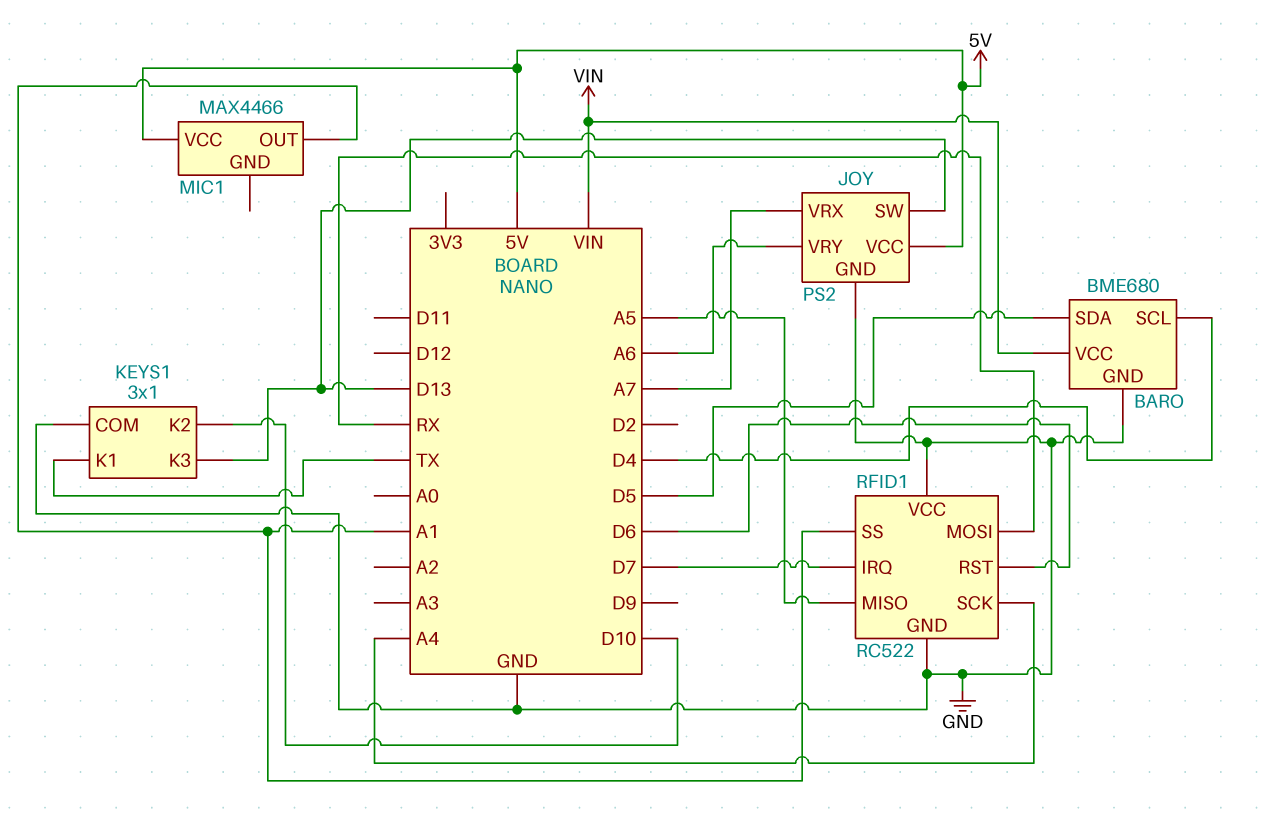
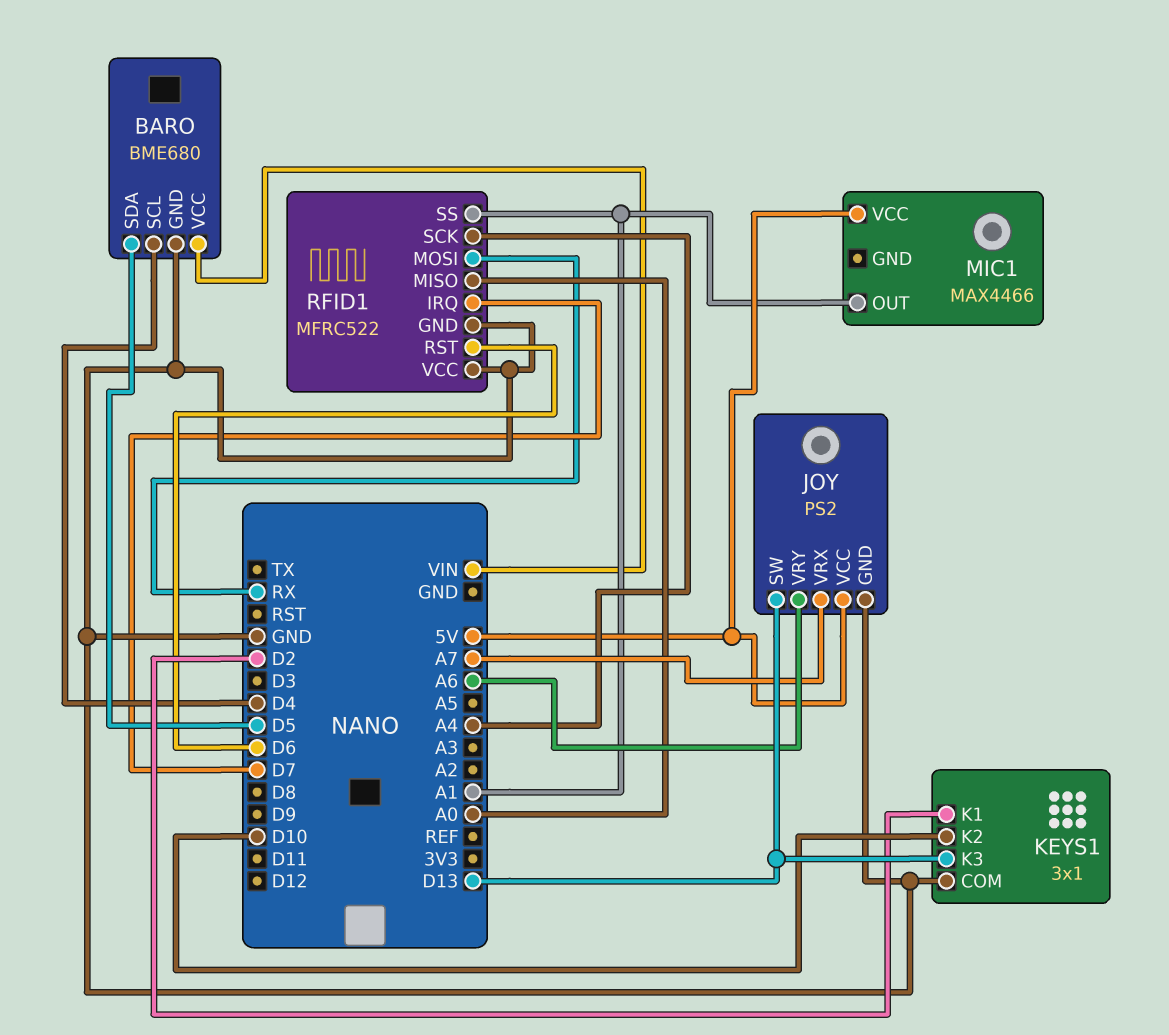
KEYS1 pin K1: TX -> D2
RFID1: RC522 -> MFRC522
RFID1 pin MISO: A5 -> A0

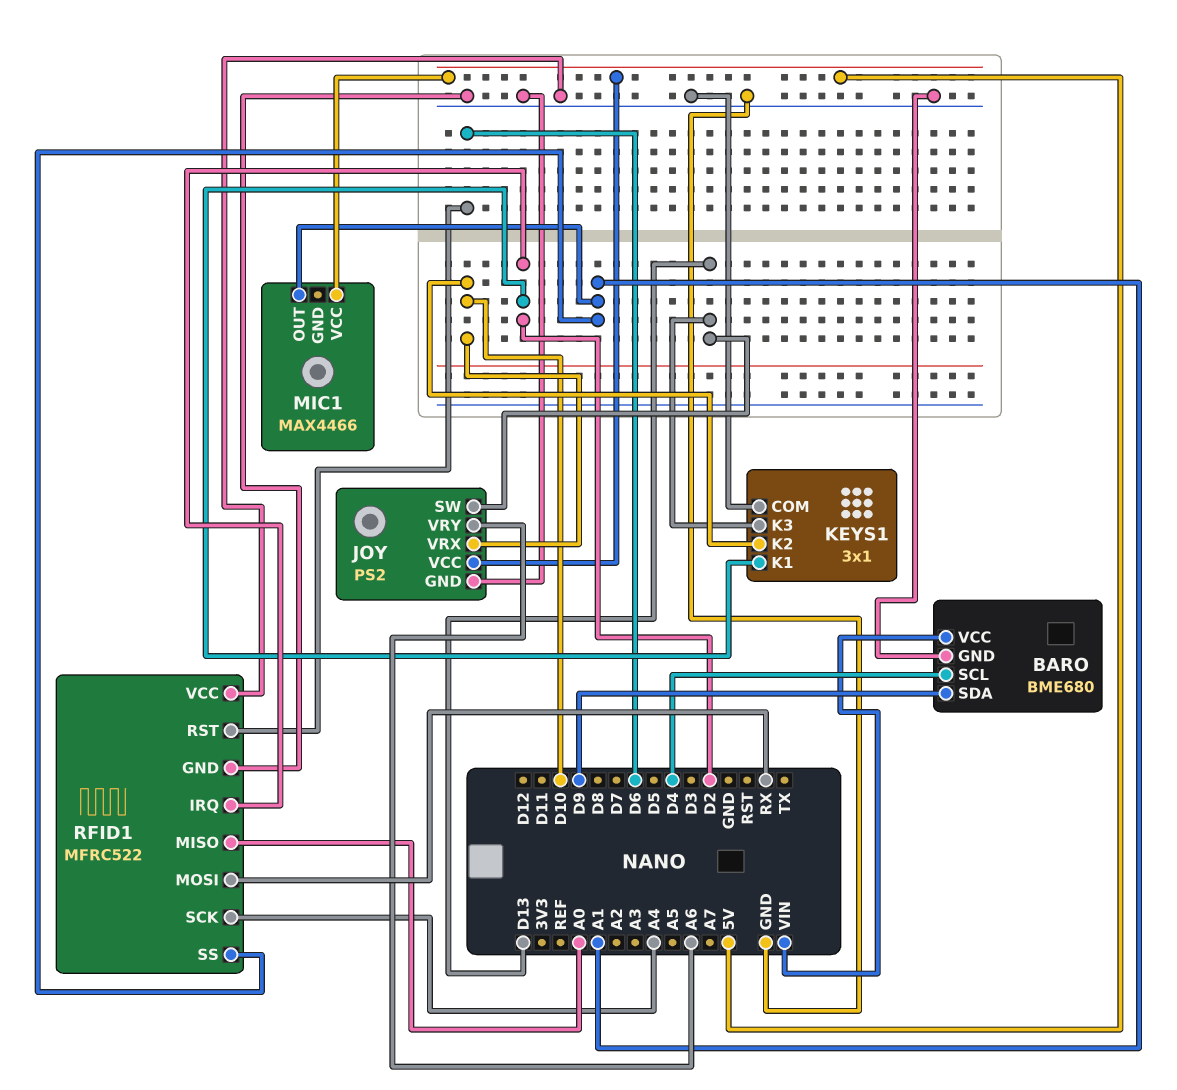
BARO pin SDA: D5 -> D9
JOY pin VRX: A7 -> D10
RFID1 pin IRQ: D7 -> D2

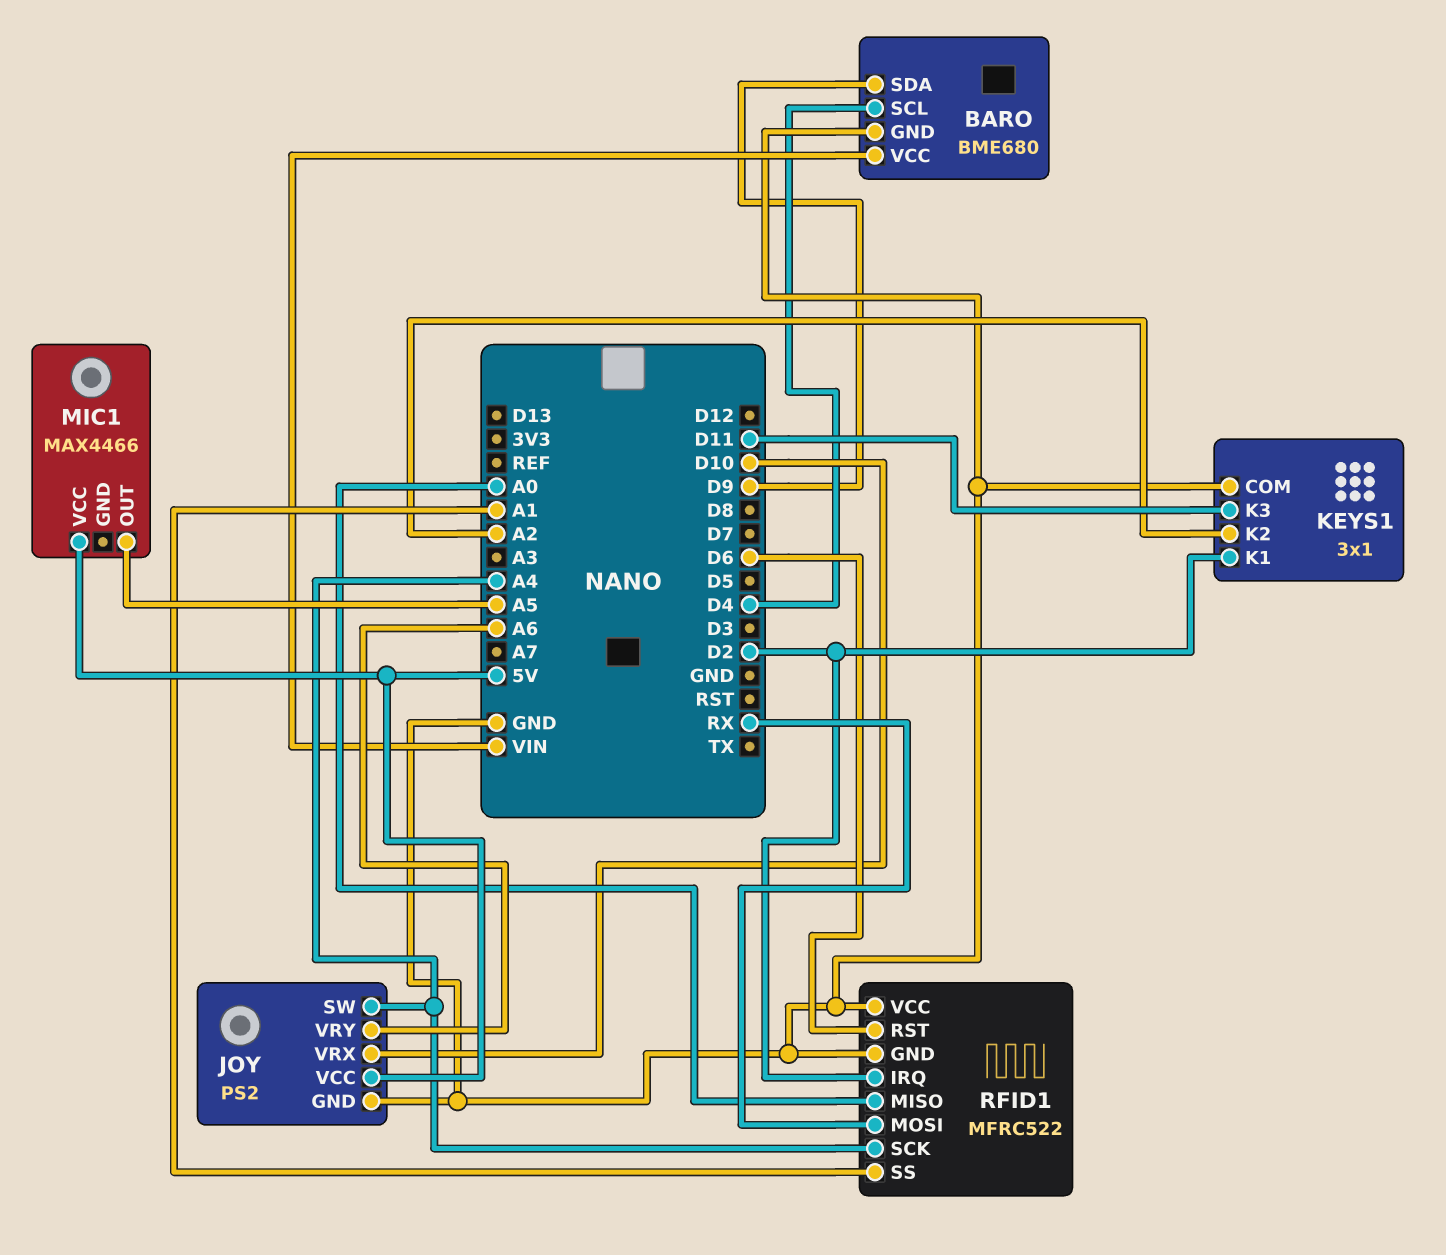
JOY pin SW: D13 -> A4
KEYS1 pin K2: D10 -> A2
KEYS1 pin K3: D13 -> D11
MIC1 pin OUT: A1 -> A5

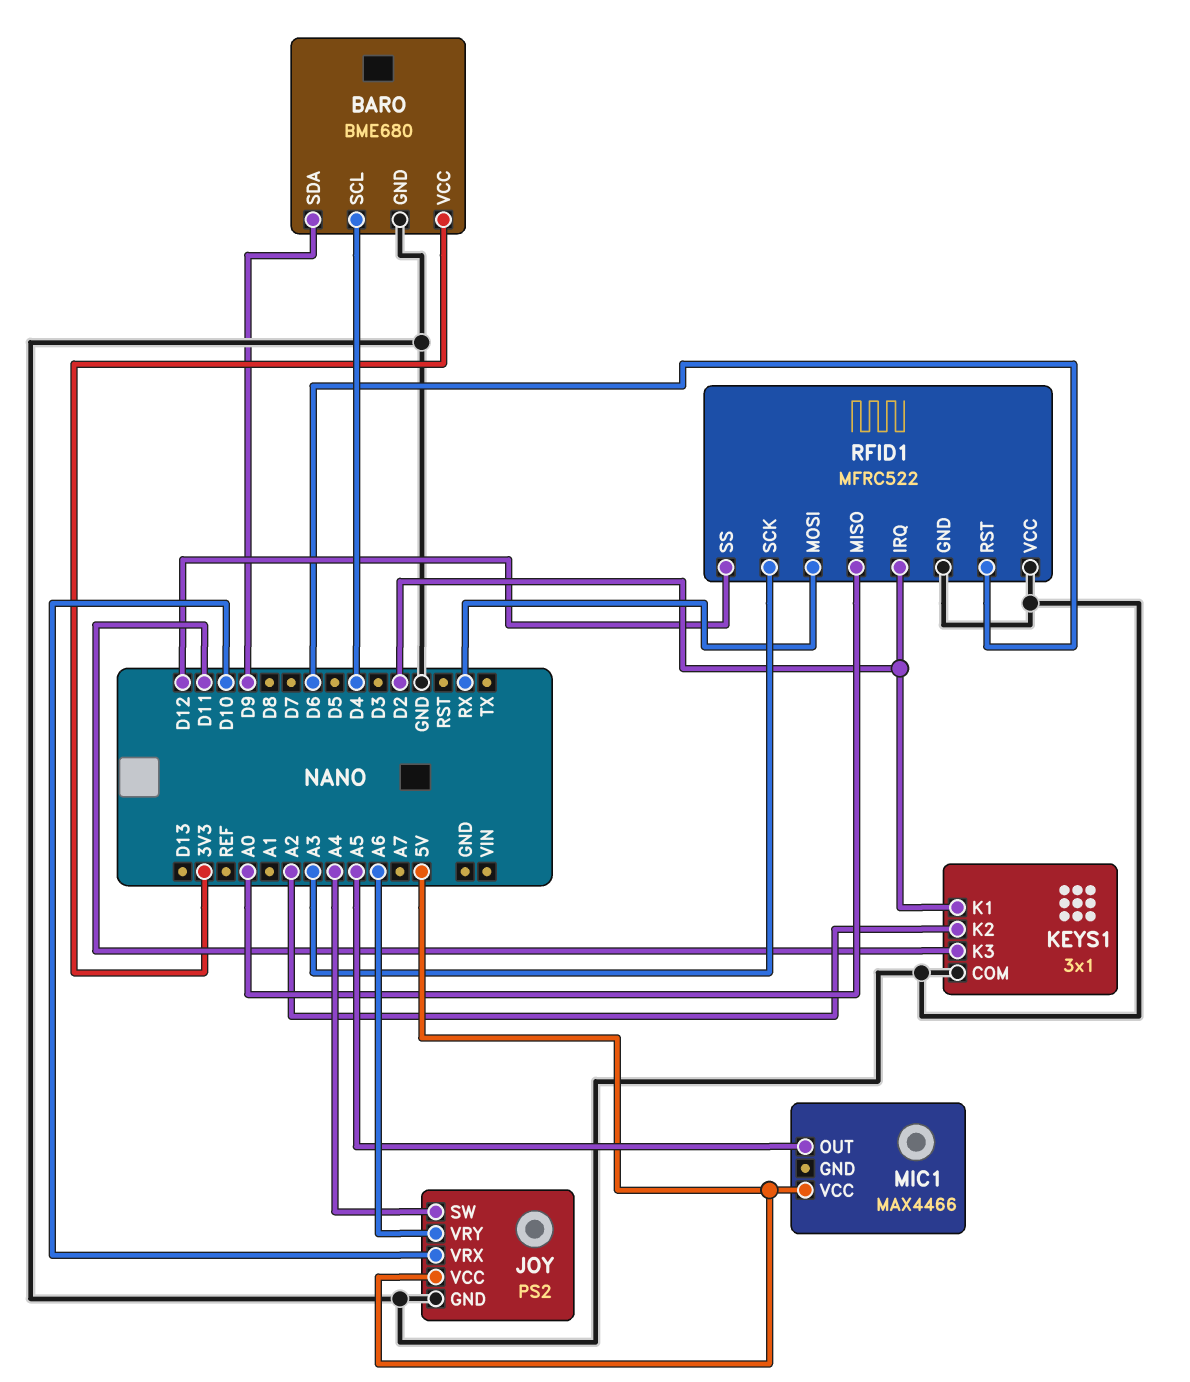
BARO pin VCC: VIN -> 3V3
RFID1 pin SCK: A4 -> A3
RFID1 pin SS: A1 -> D12

